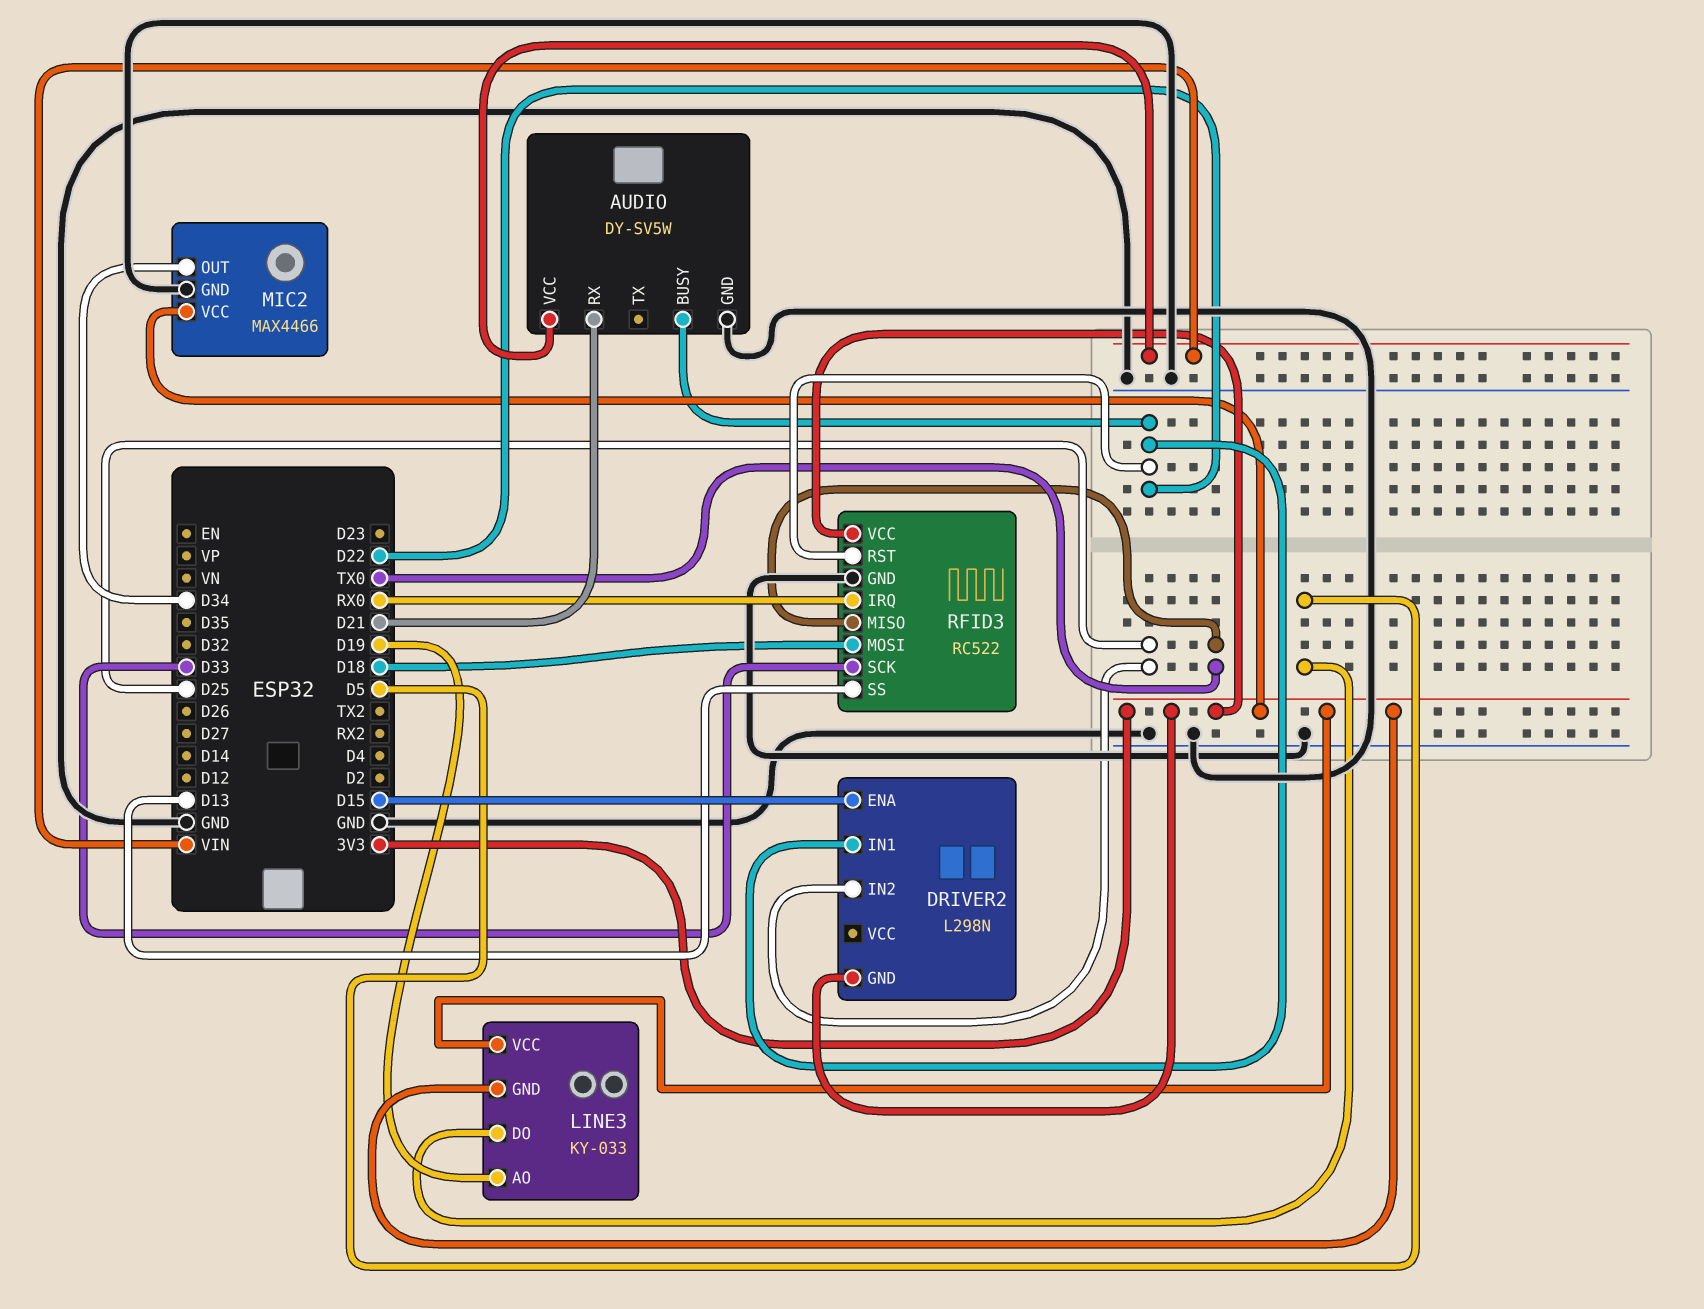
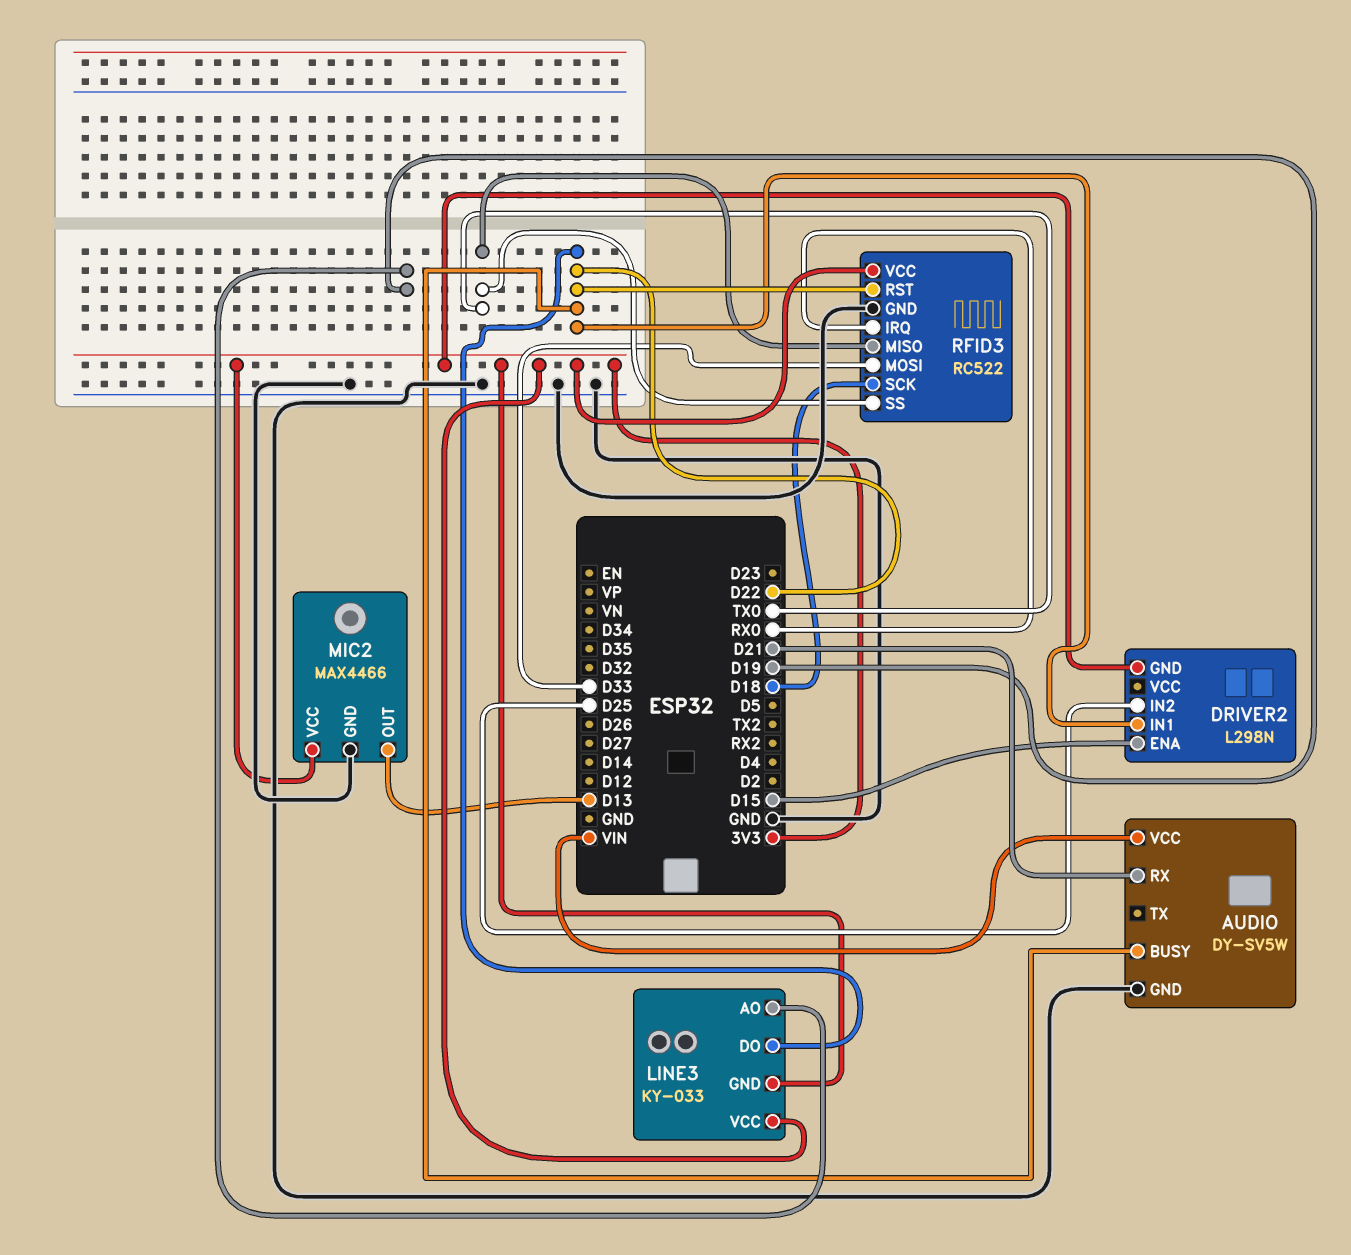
LINE3 pin DO: D5 -> D22
MIC2 pin OUT: D34 -> D13
RFID3 pin MOSI: D18 -> D33
RFID3 pin SCK: D33 -> D18
RFID3 pin SS: D13 -> TX0

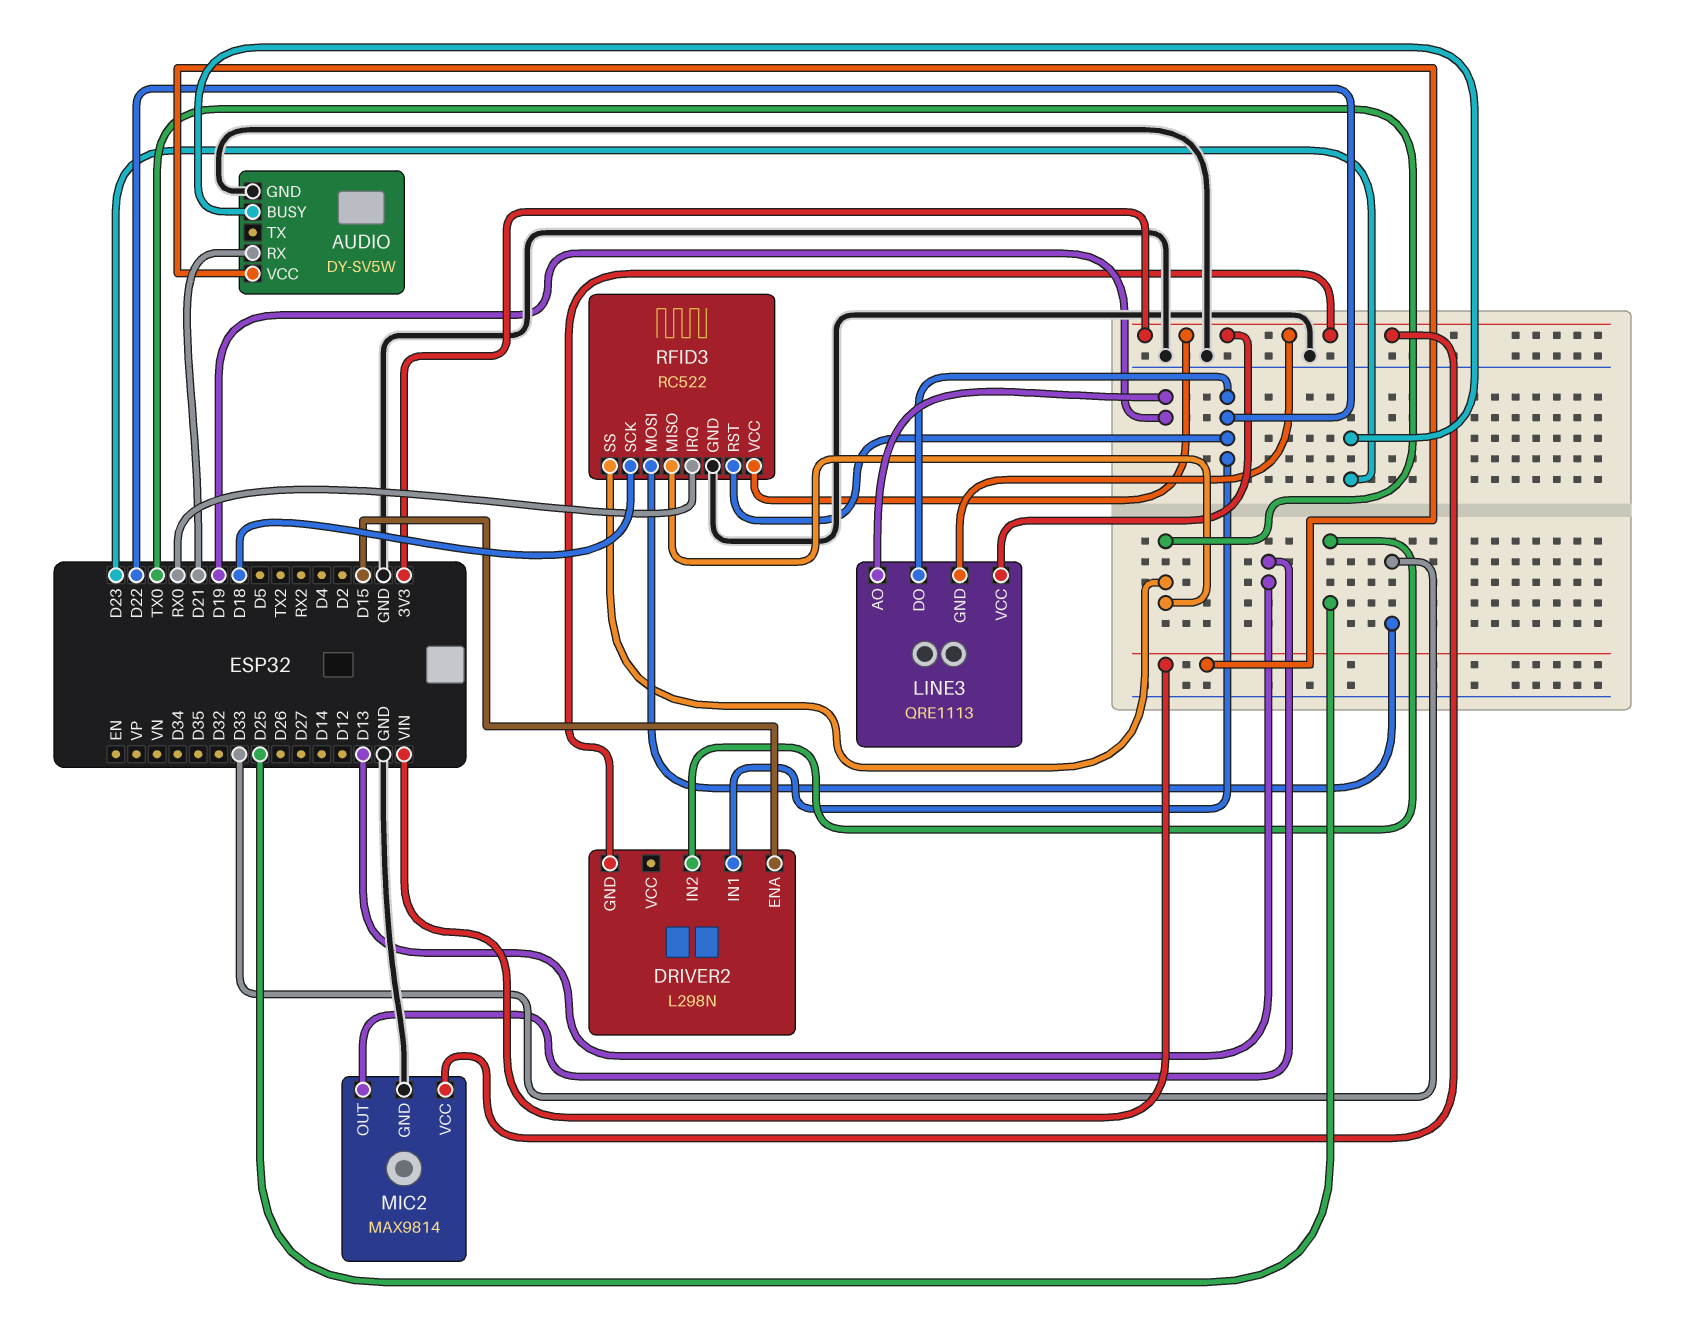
AUDIO pin BUSY: D22 -> D23
LINE3: KY-033 -> QRE1113
MIC2: MAX4466 -> MAX9814

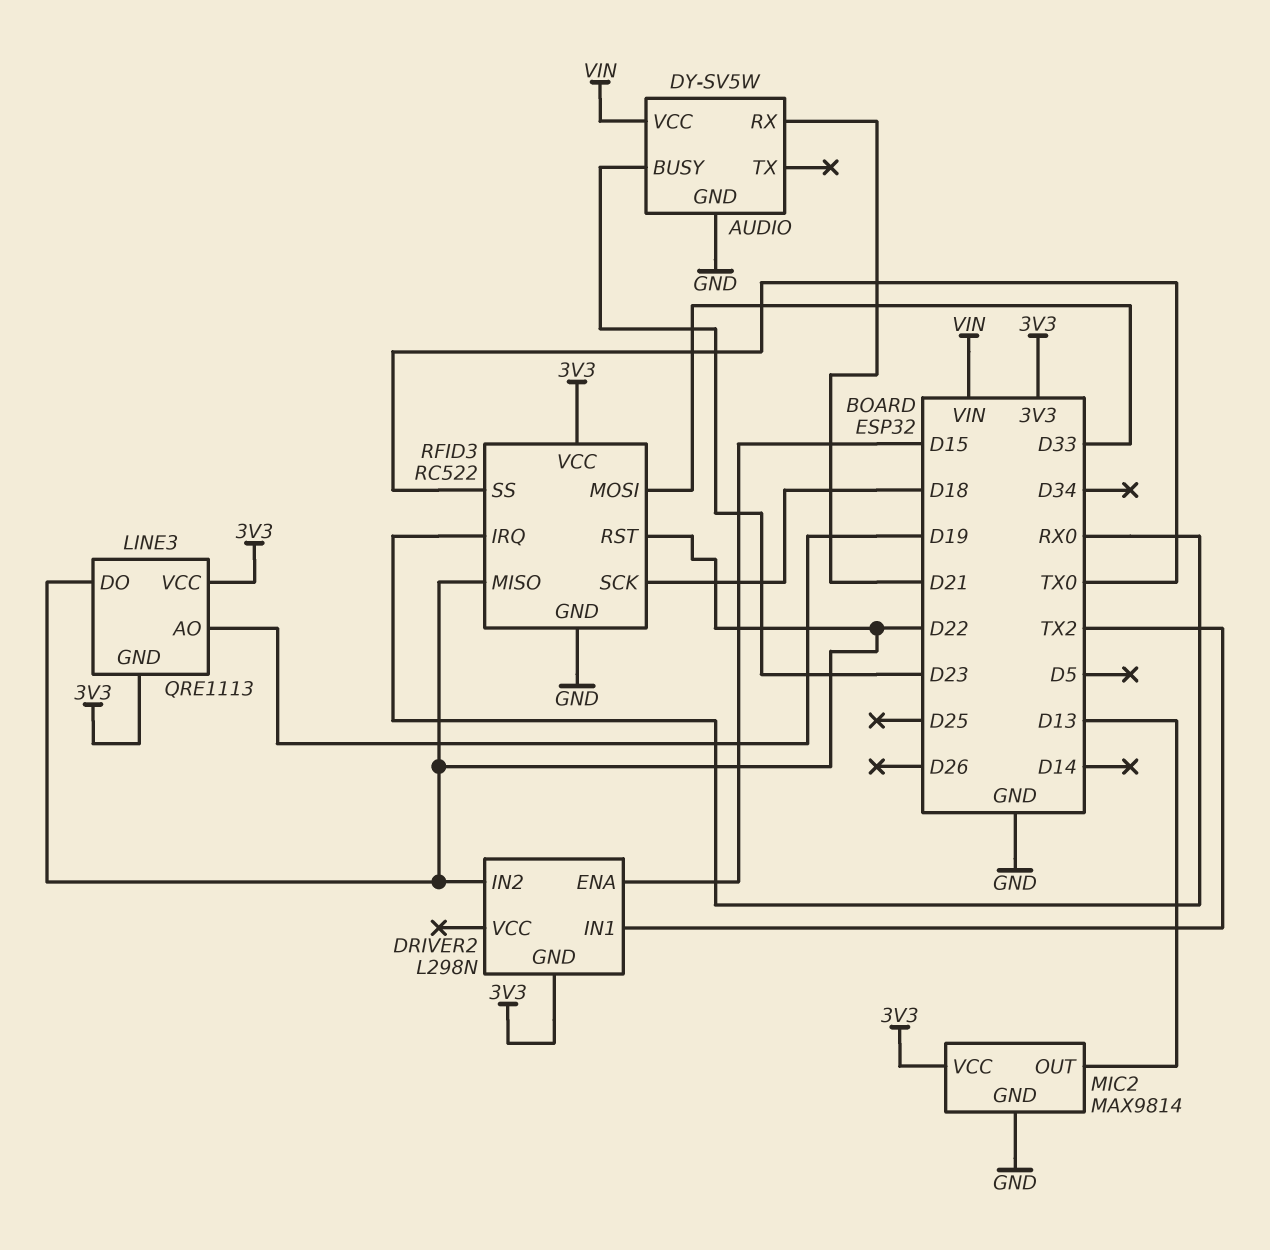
DRIVER2 pin IN1: D22 -> TX2
DRIVER2 pin IN2: D25 -> D22
RFID3 pin MISO: TX0 -> D22

